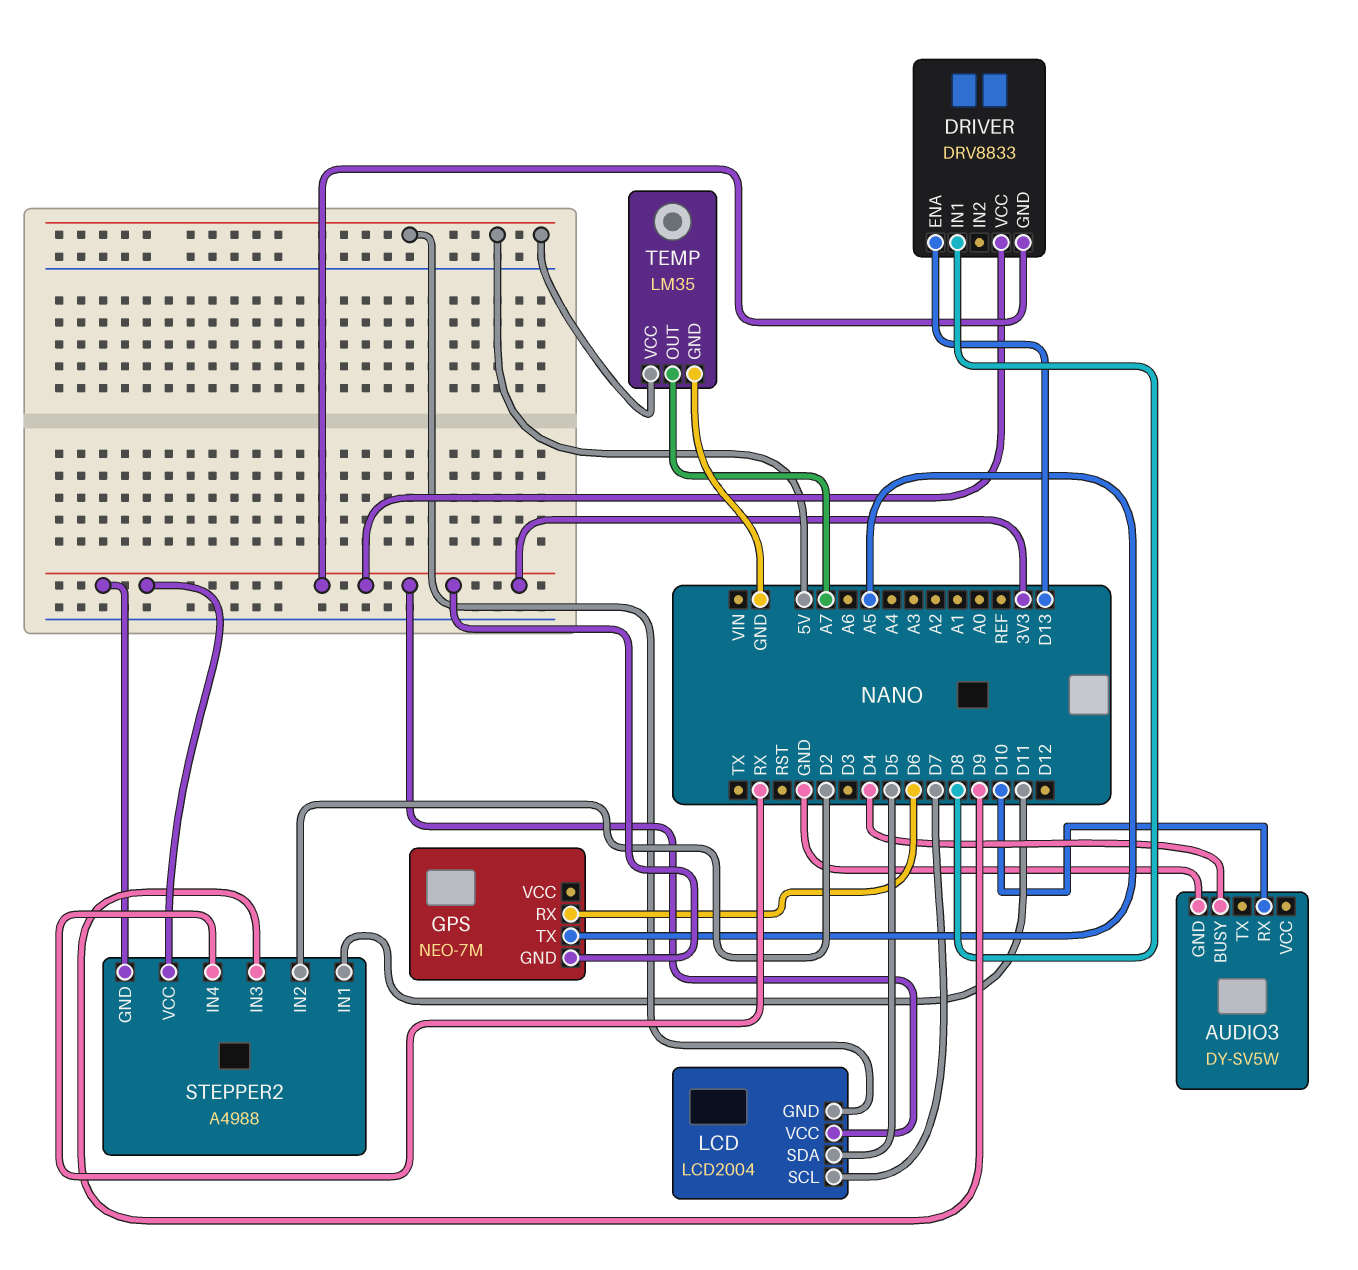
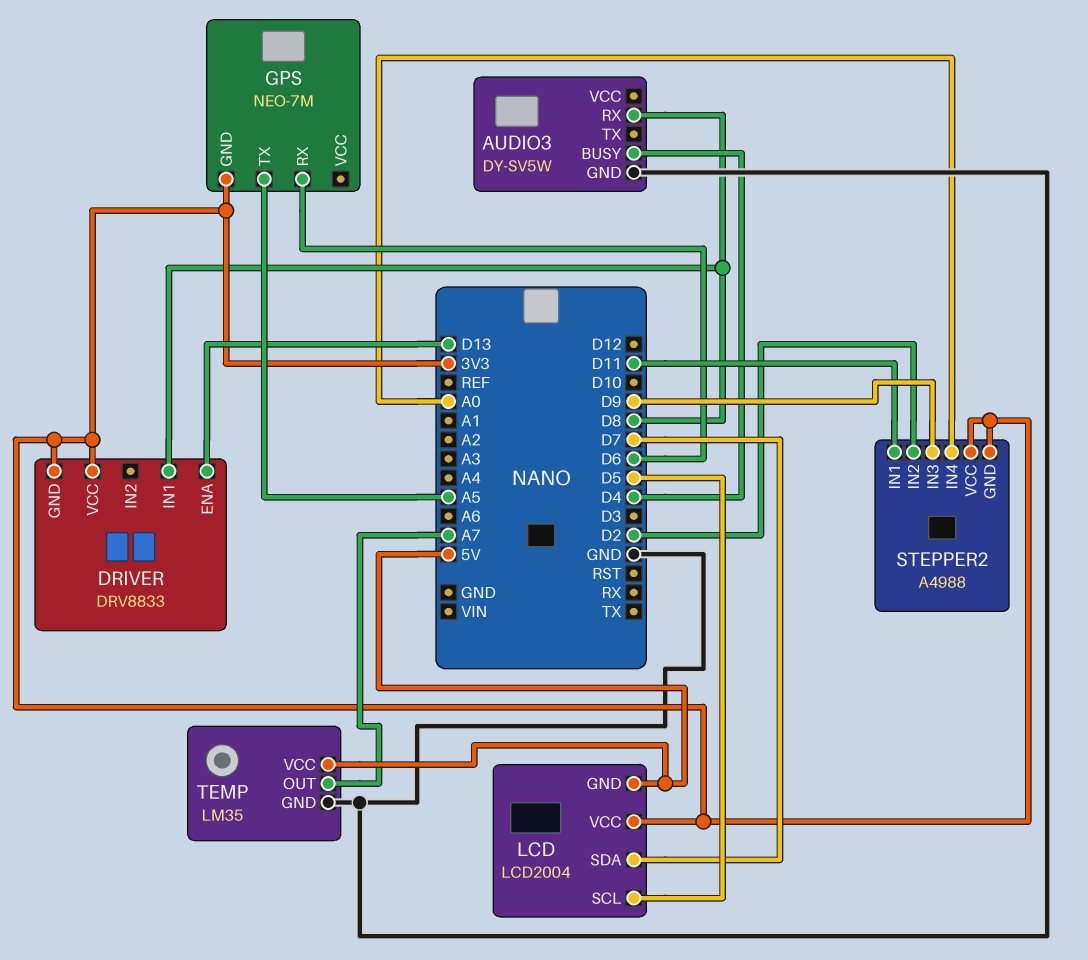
AUDIO3 pin RX: D10 -> D8
LCD pin SCL: D7 -> D5
LCD pin SDA: D5 -> D7
STEPPER2 pin IN4: RX -> A0

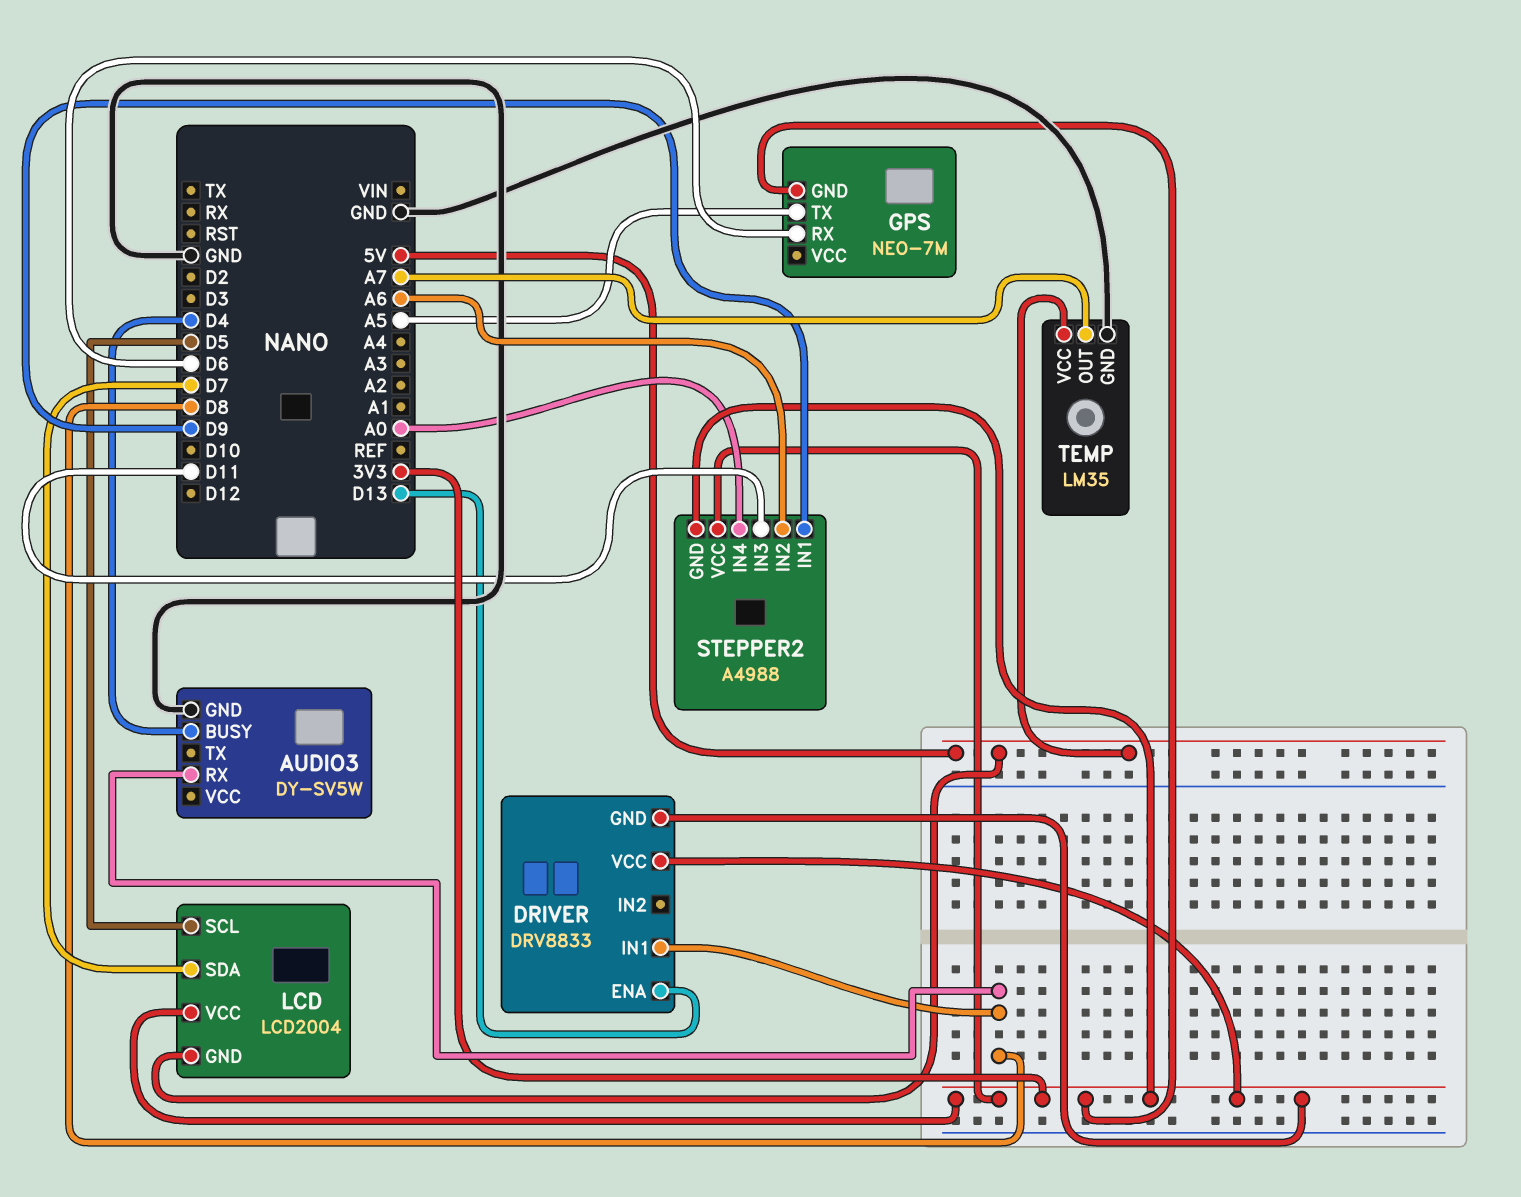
STEPPER2 pin IN1: D11 -> D9
STEPPER2 pin IN2: D2 -> A6
STEPPER2 pin IN3: D9 -> D11

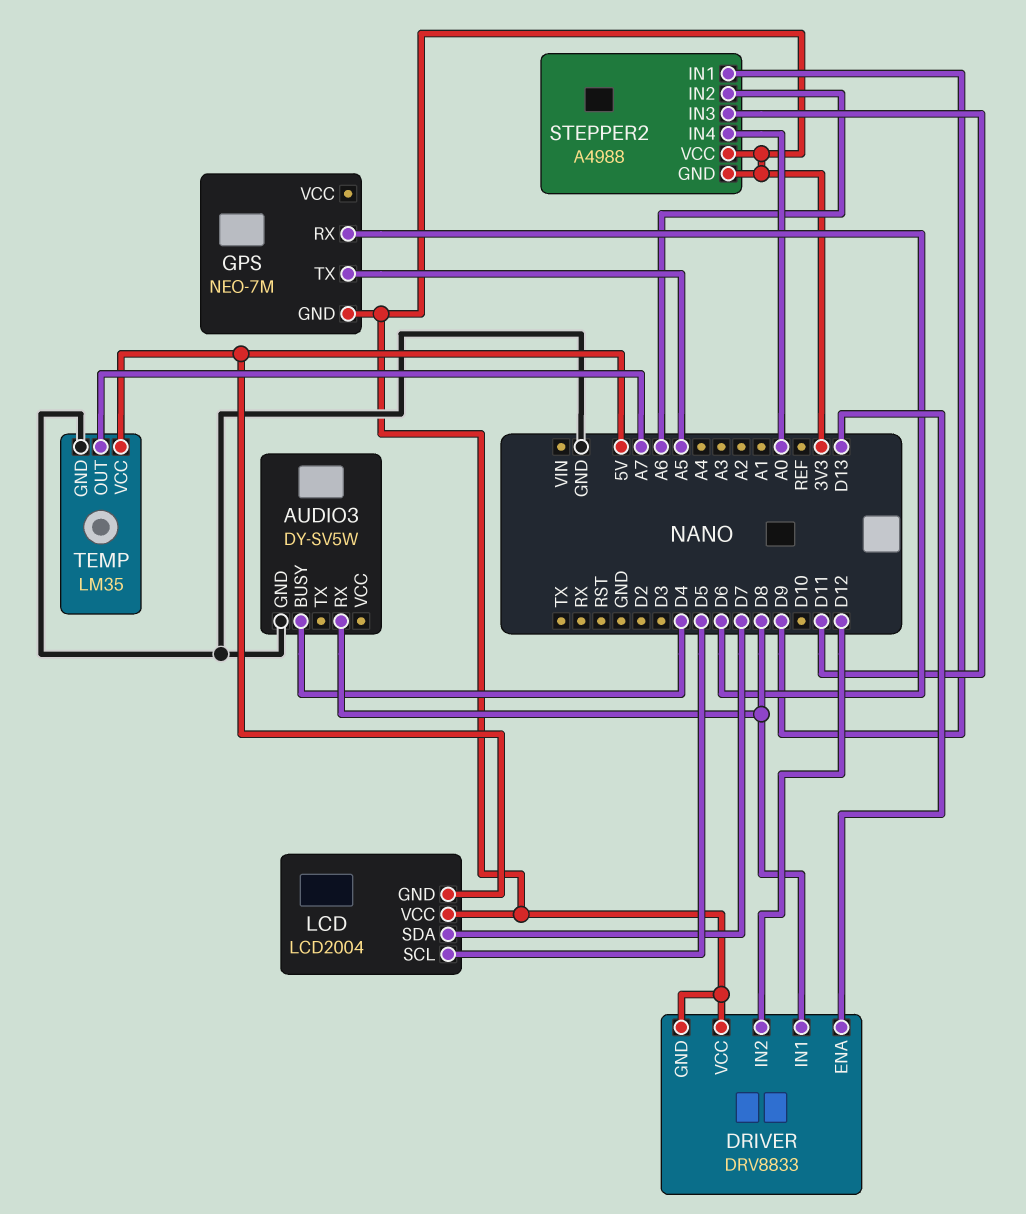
DRIVER pin IN2: none -> D12

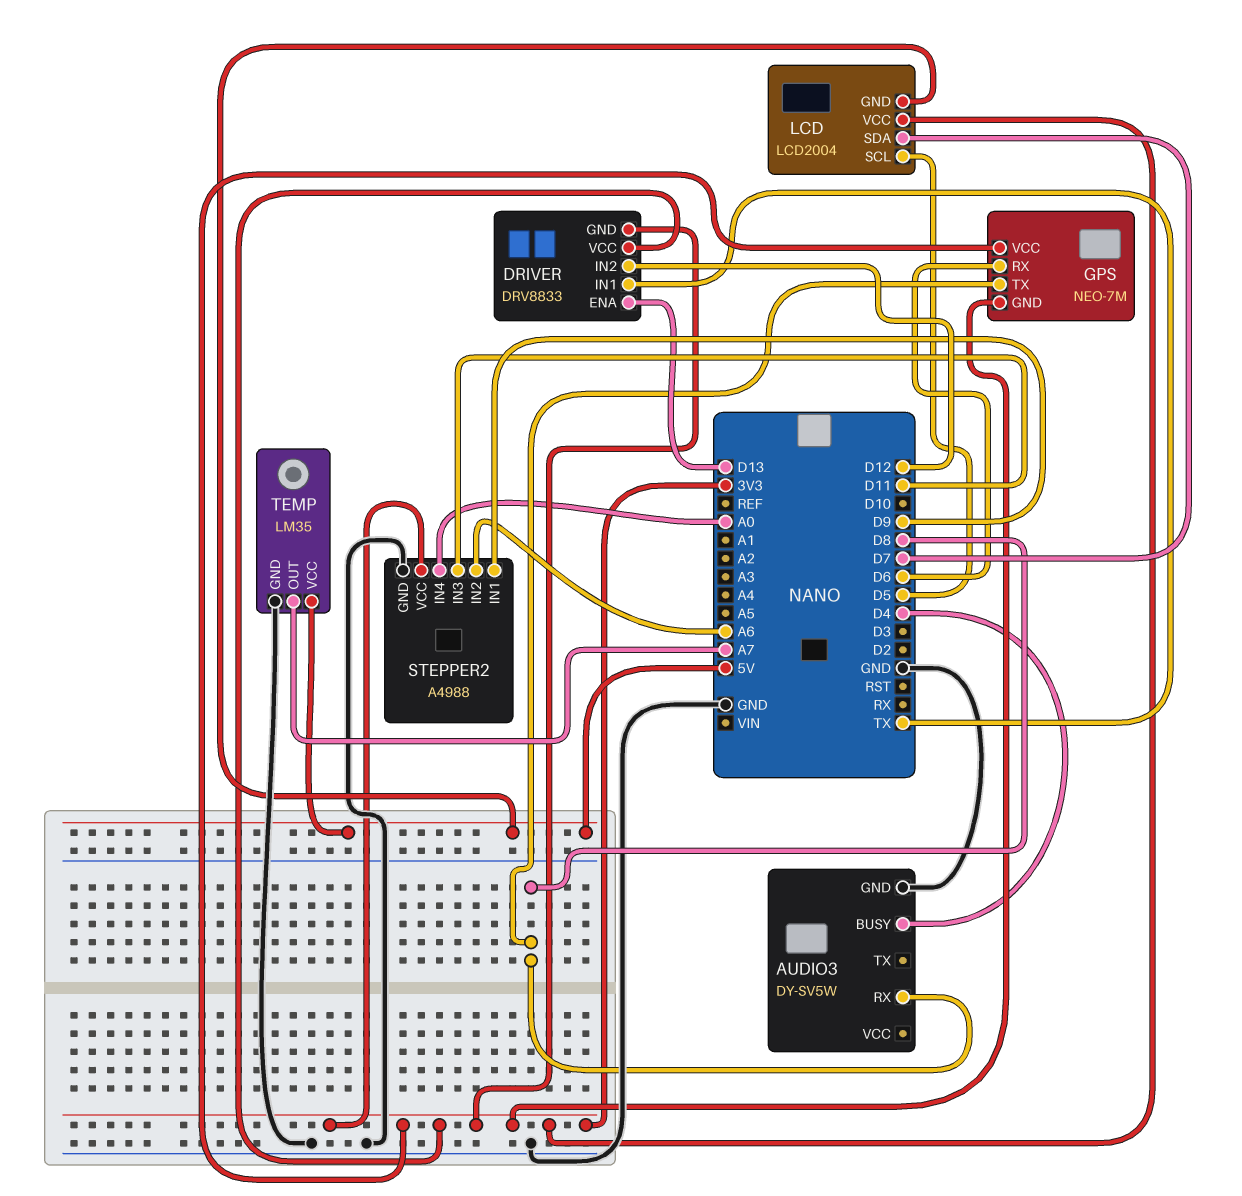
DRIVER pin IN1: D8 -> TX
GPS pin TX: A5 -> D8
GPS pin VCC: none -> 3V3
STEPPER2 pin GND: 3V3 -> GND

